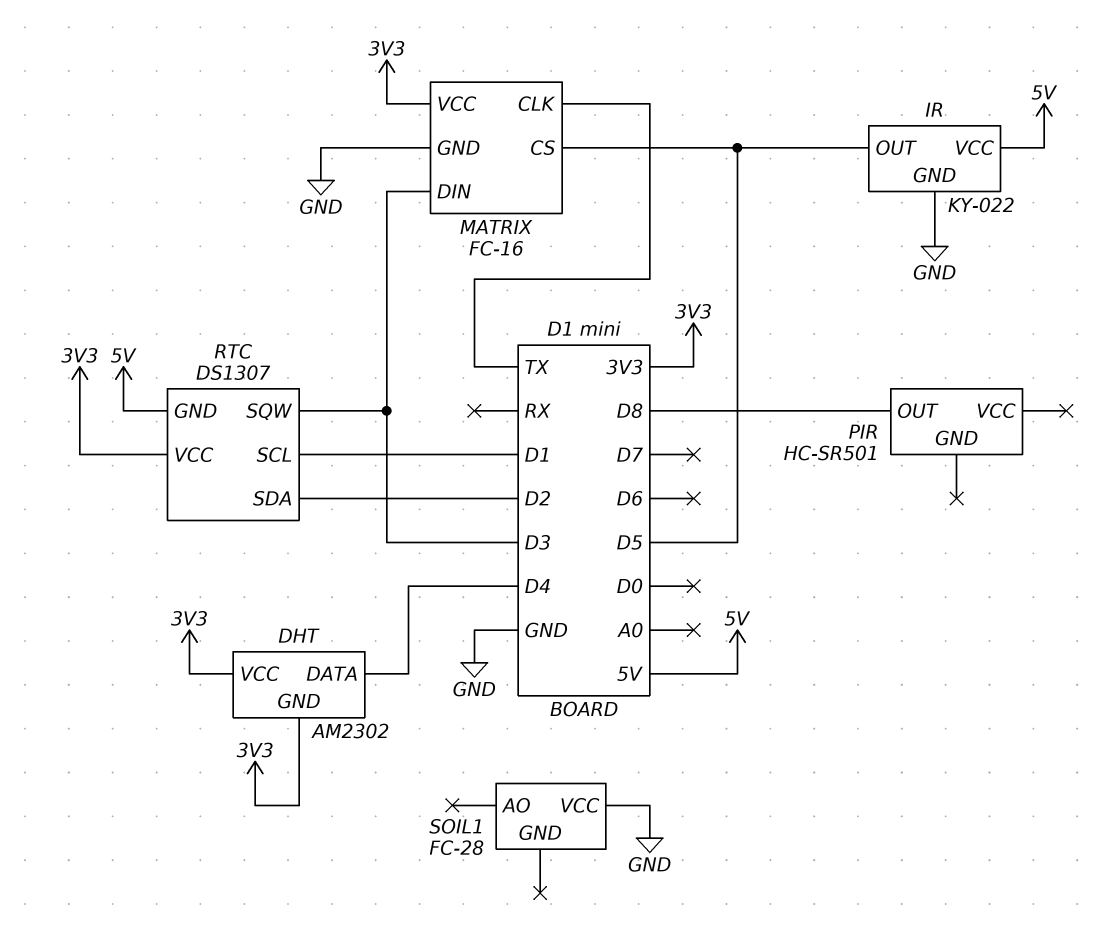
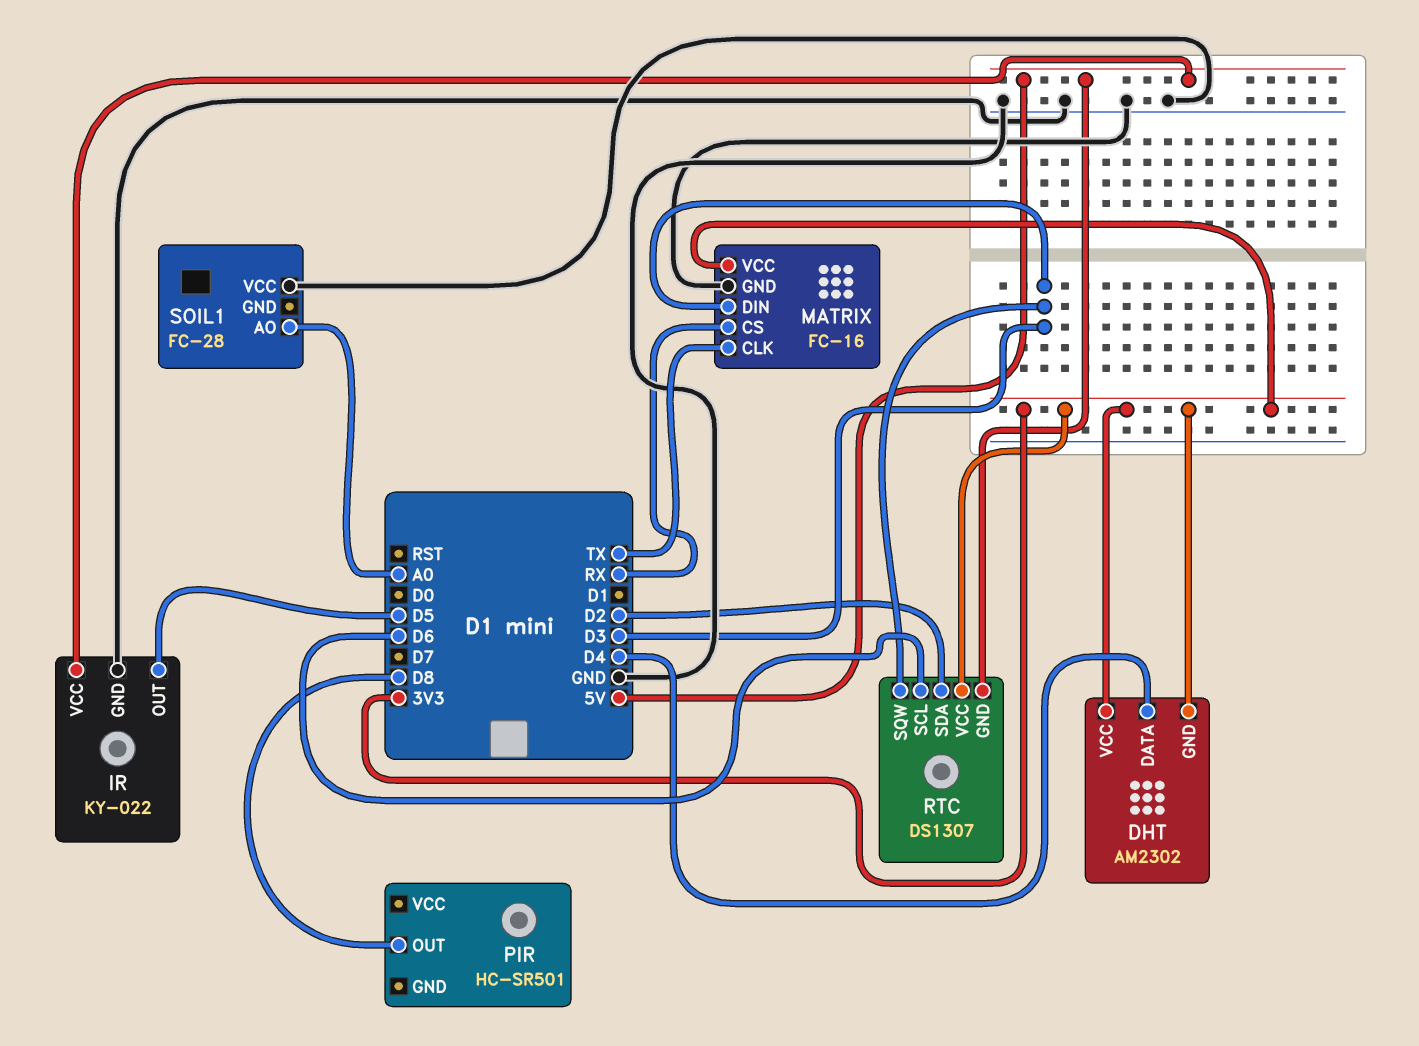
MATRIX pin CS: D5 -> RX
RTC pin SCL: D1 -> D6
SOIL1 pin AO: none -> A0

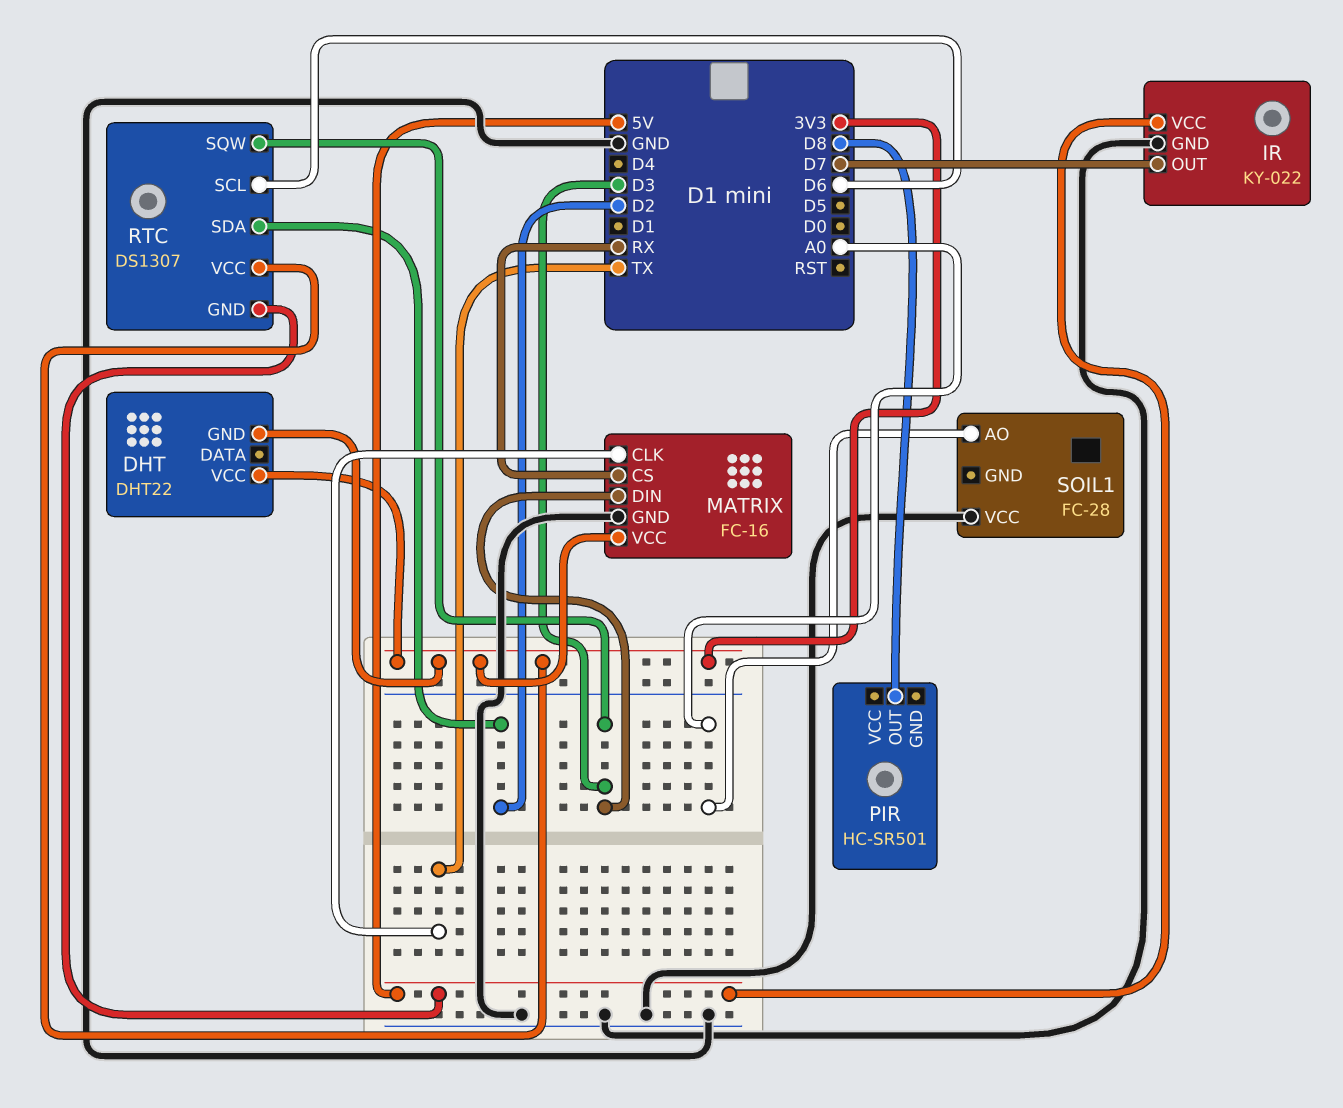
DHT: AM2302 -> DHT22
DHT pin DATA: D4 -> none
IR pin OUT: D5 -> D7

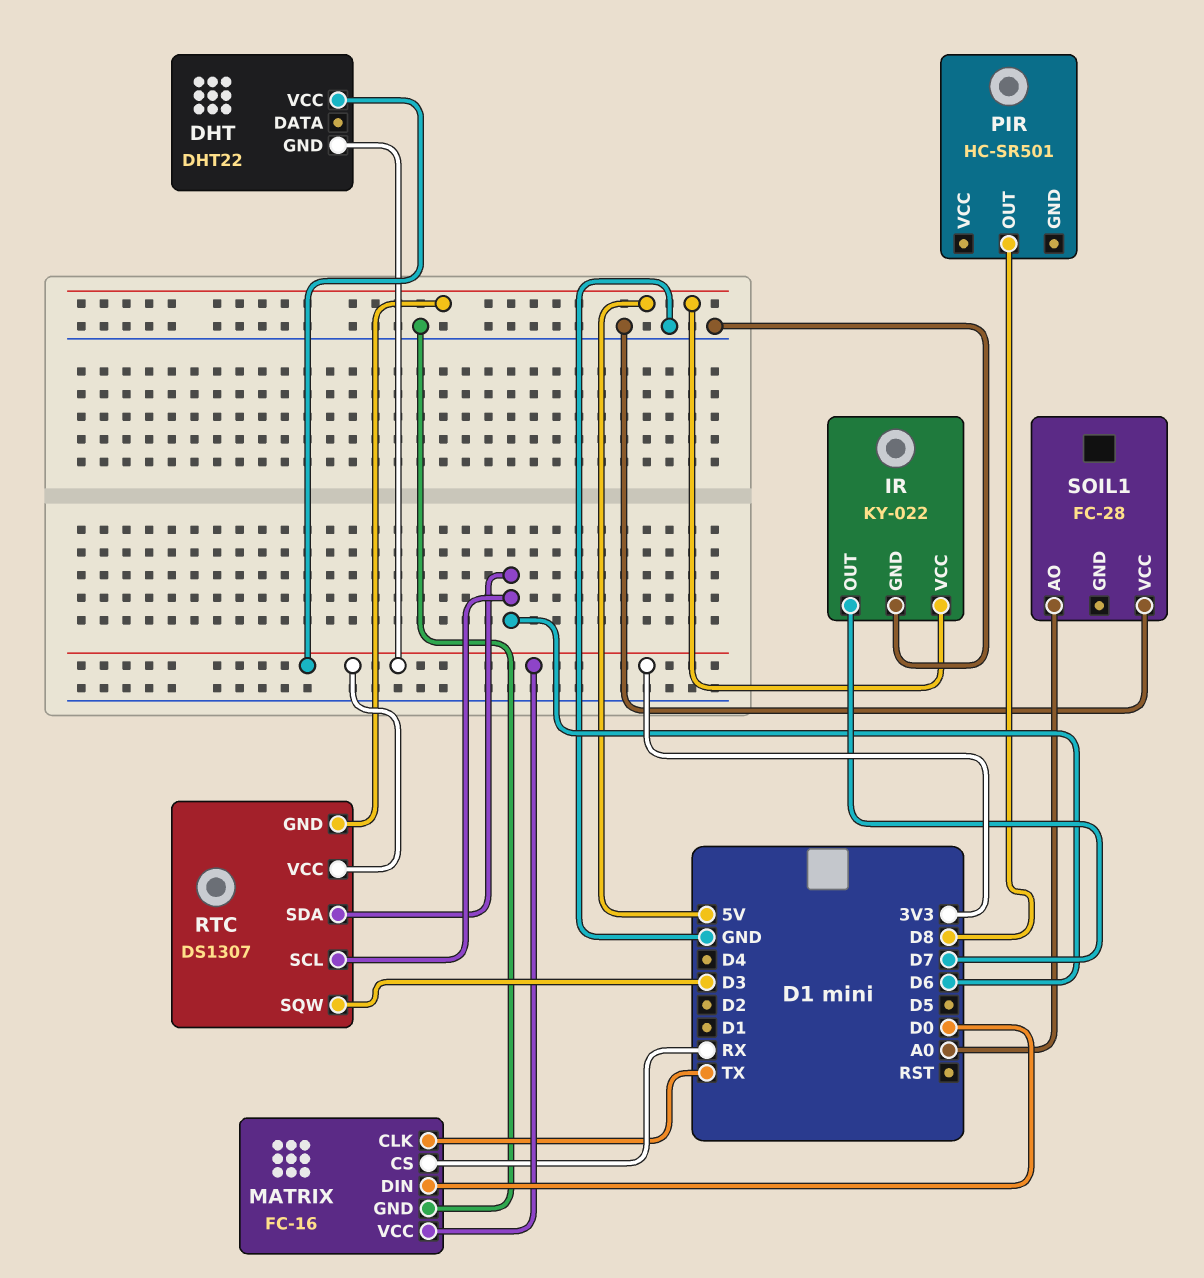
MATRIX pin DIN: D3 -> D0
RTC pin SDA: D2 -> D6

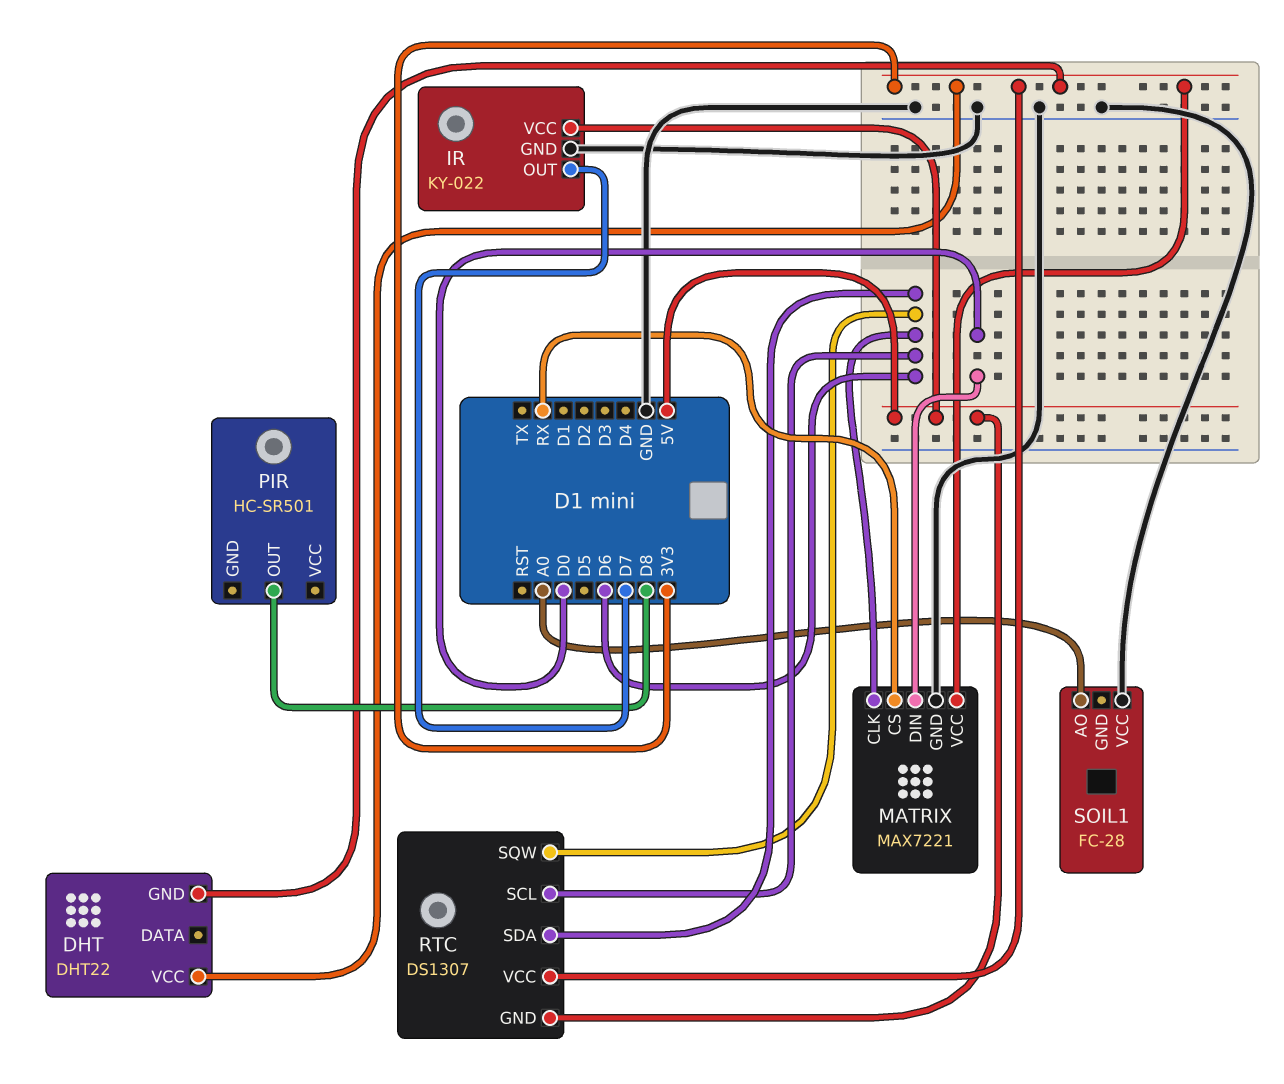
MATRIX: FC-16 -> MAX7221
MATRIX pin CLK: TX -> D6
RTC pin SQW: D3 -> D6

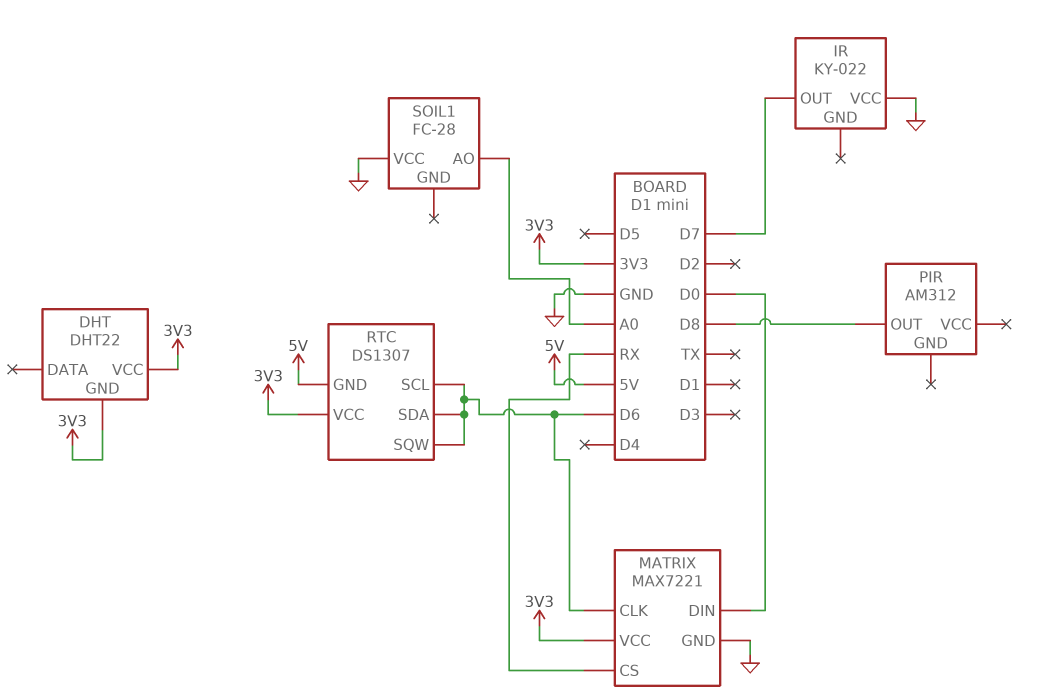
IR pin GND: GND -> none
IR pin VCC: 5V -> GND
PIR: HC-SR501 -> AM312

